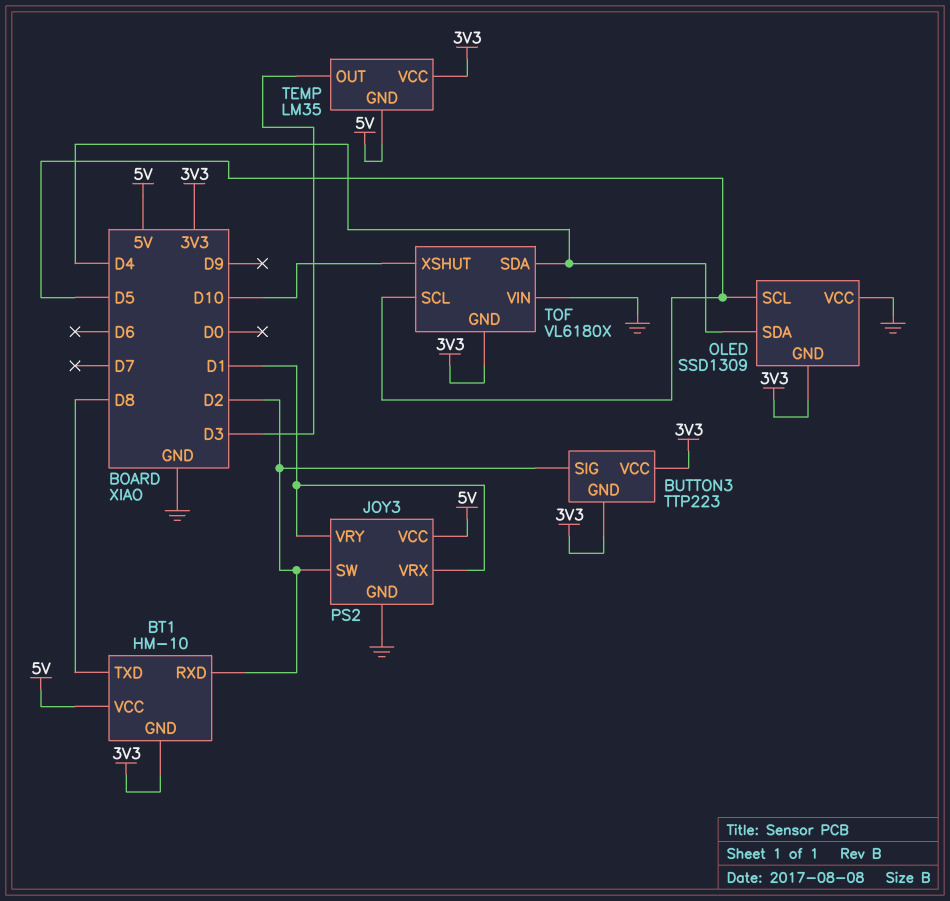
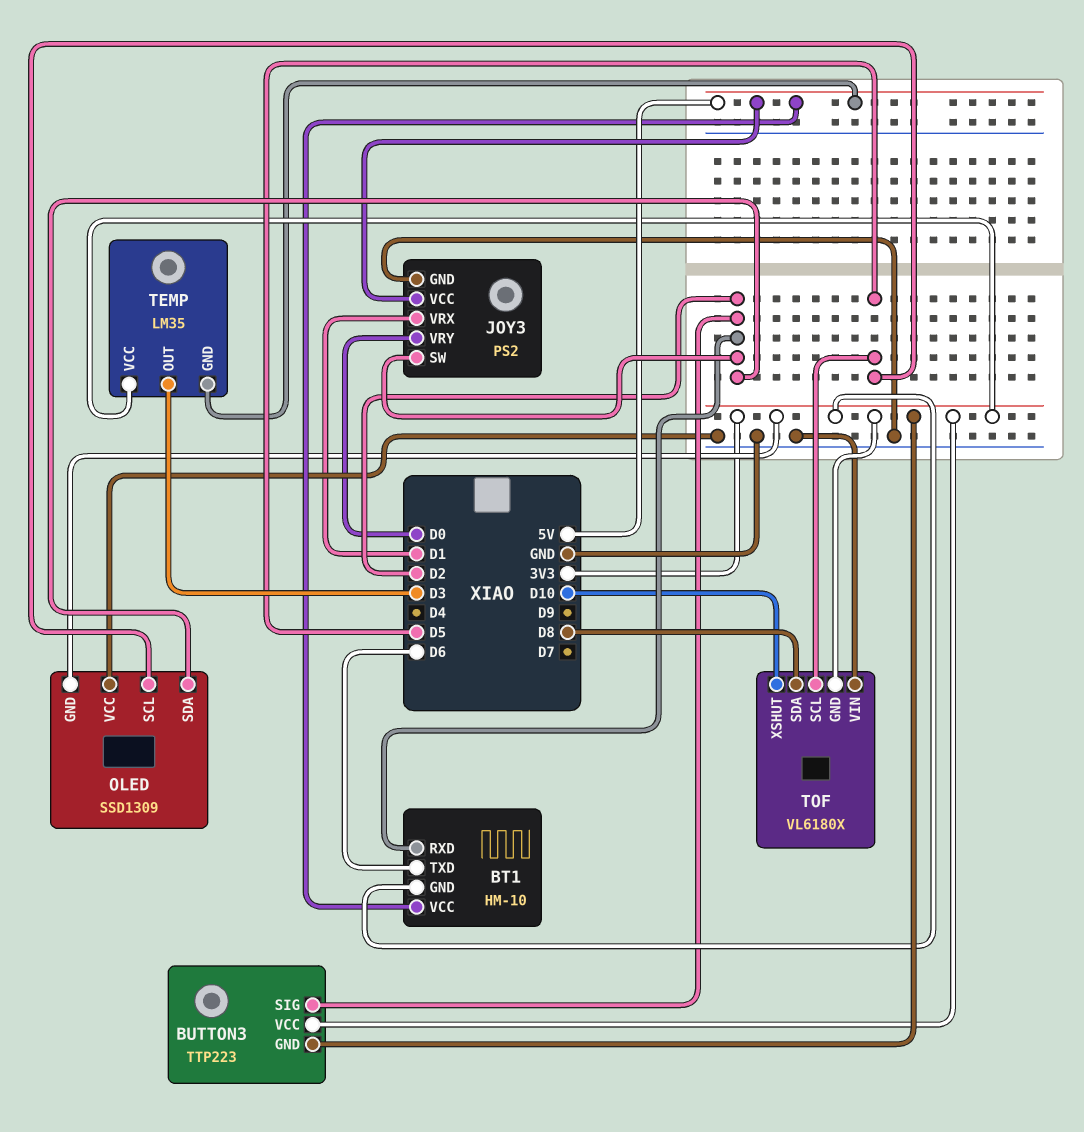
BT1 pin TXD: D8 -> D6
JOY3 pin VRY: D1 -> D0
OLED pin SDA: D4 -> D2
TOF pin SDA: D4 -> D8

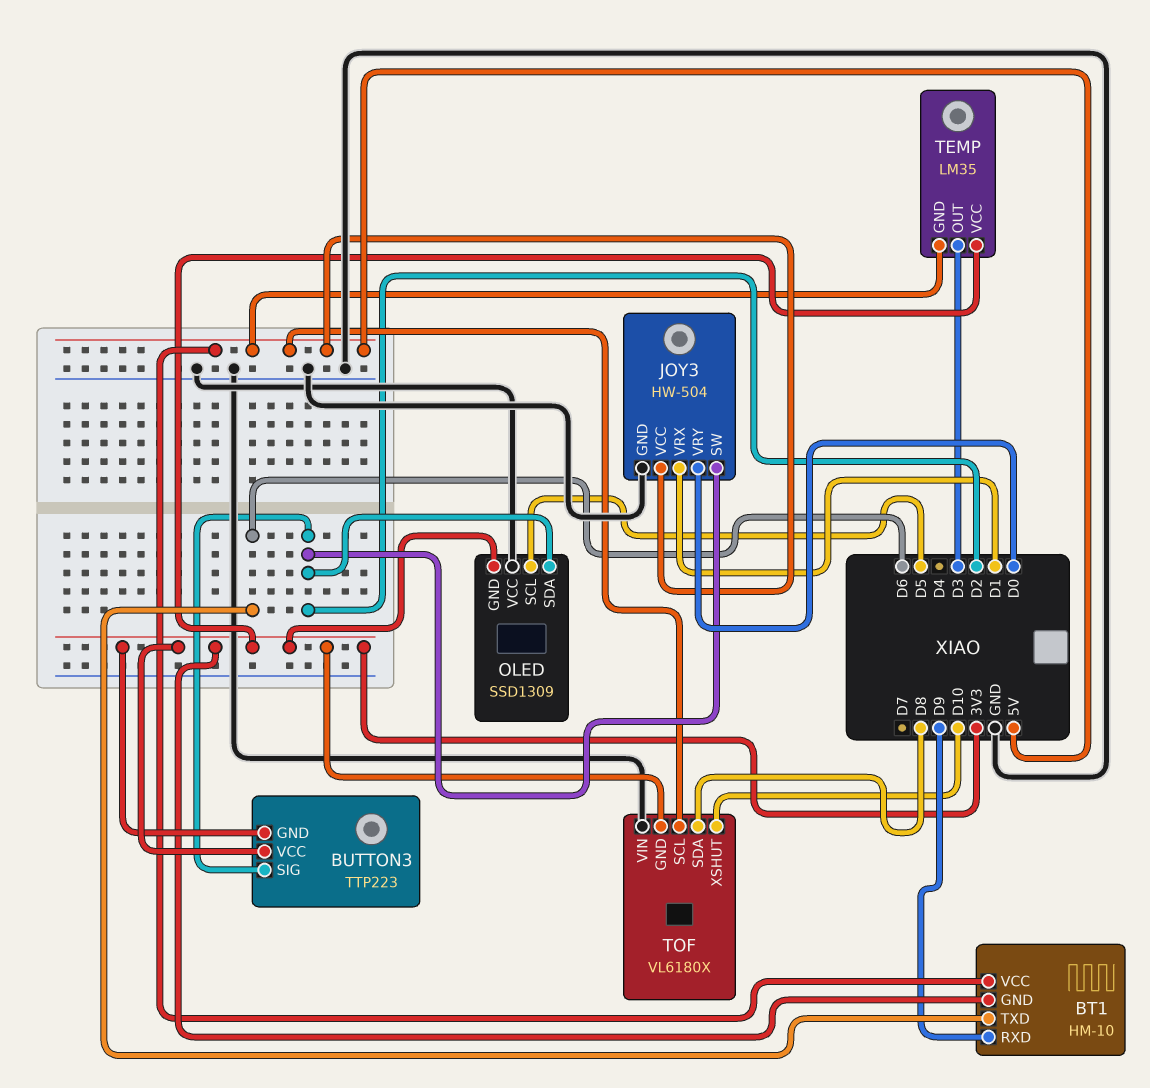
BT1 pin RXD: D2 -> D9
JOY3: PS2 -> HW-504
TOF pin SCL: D5 -> 5V

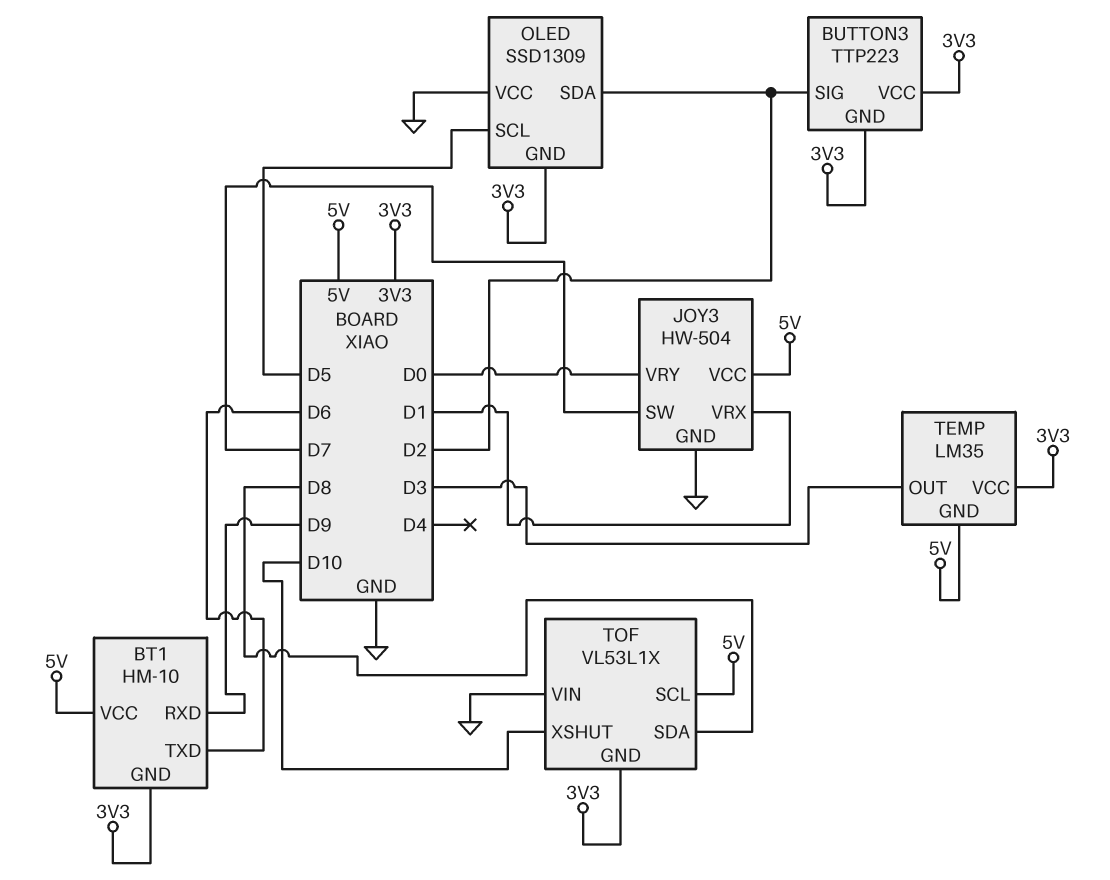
JOY3 pin SW: D2 -> D7
TOF: VL6180X -> VL53L1X

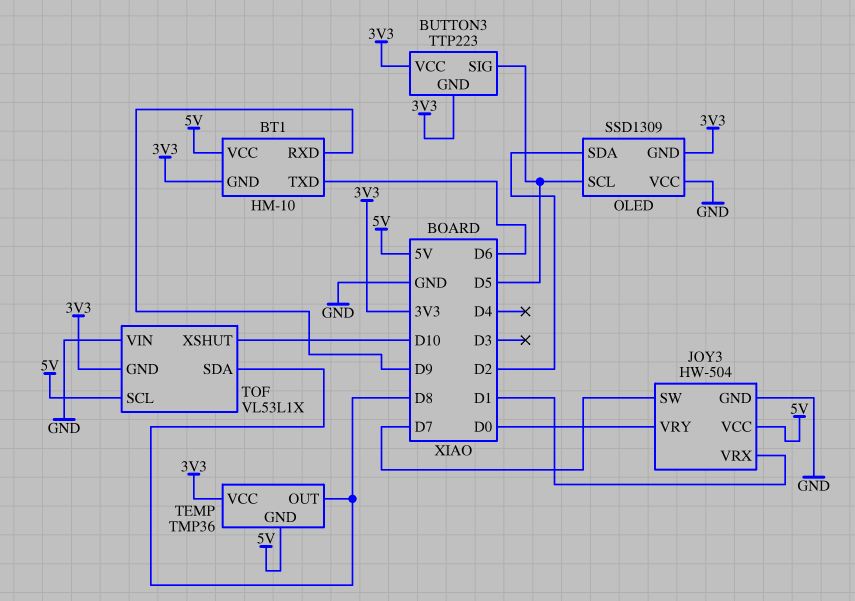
BUTTON3 pin SIG: D2 -> D5
TEMP: LM35 -> TMP36
TEMP pin OUT: D3 -> D8

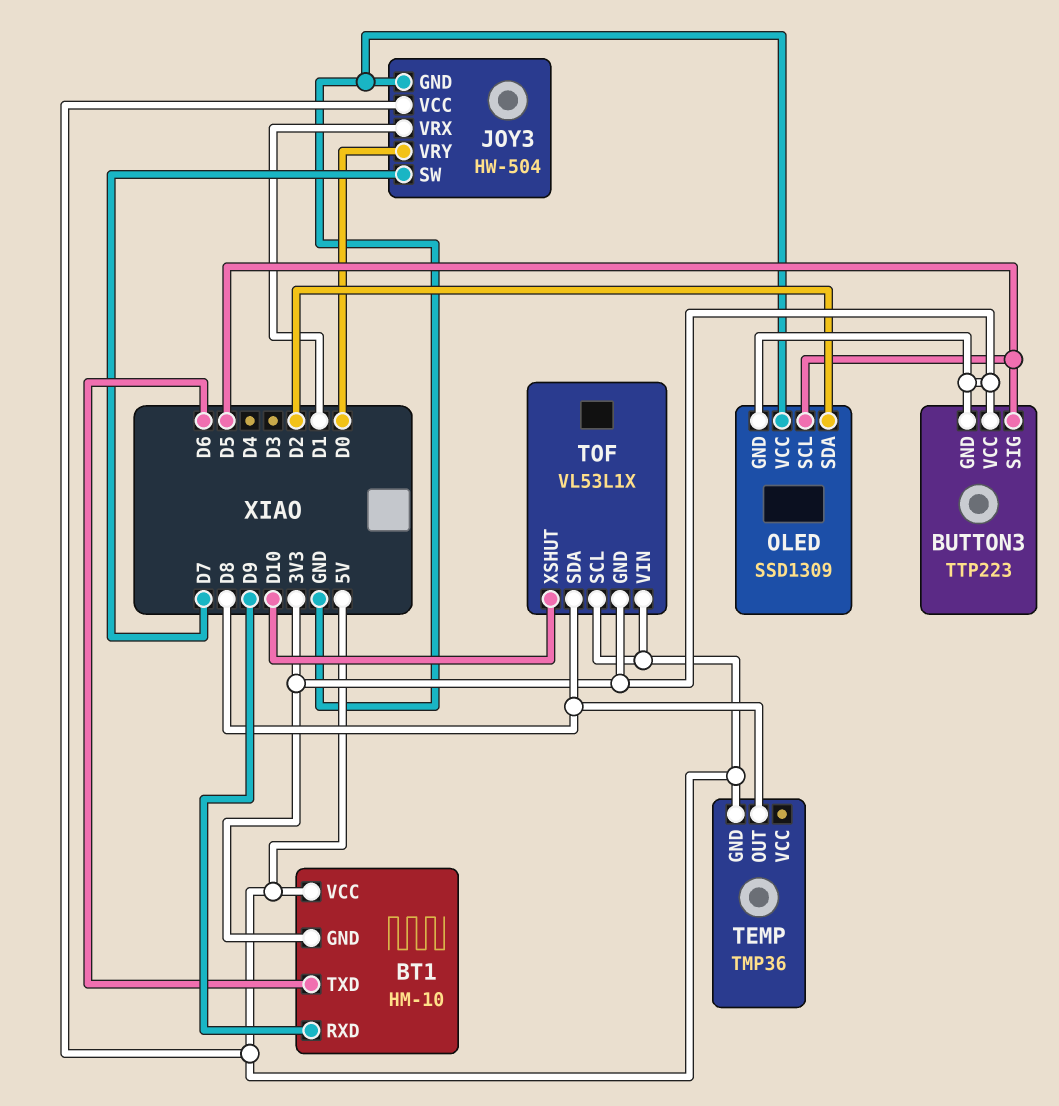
TEMP pin VCC: 3V3 -> none
TOF pin VIN: GND -> 5V

